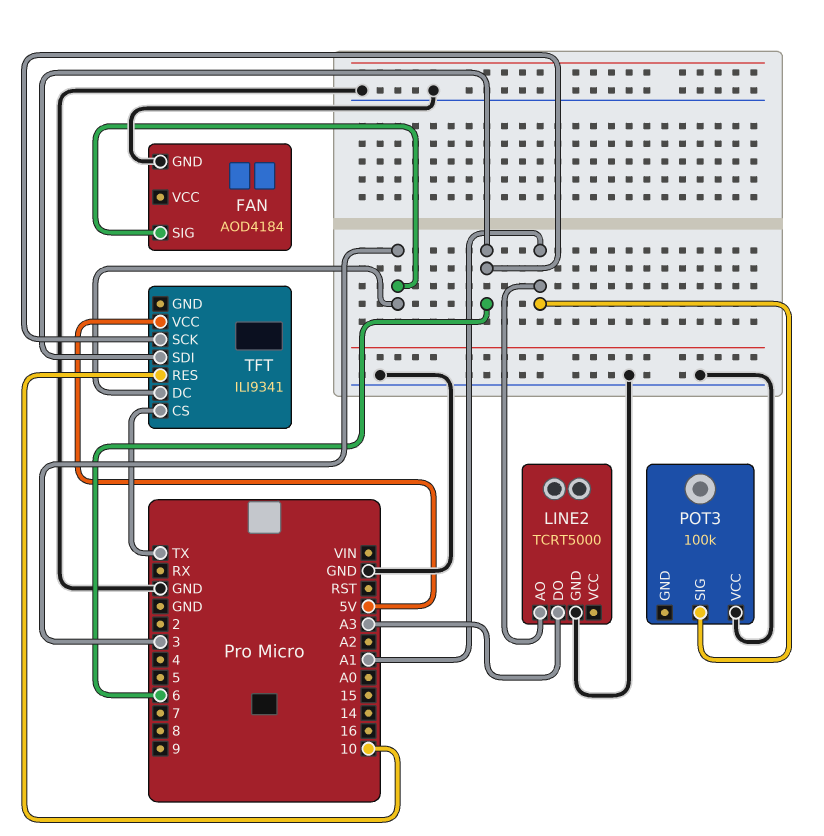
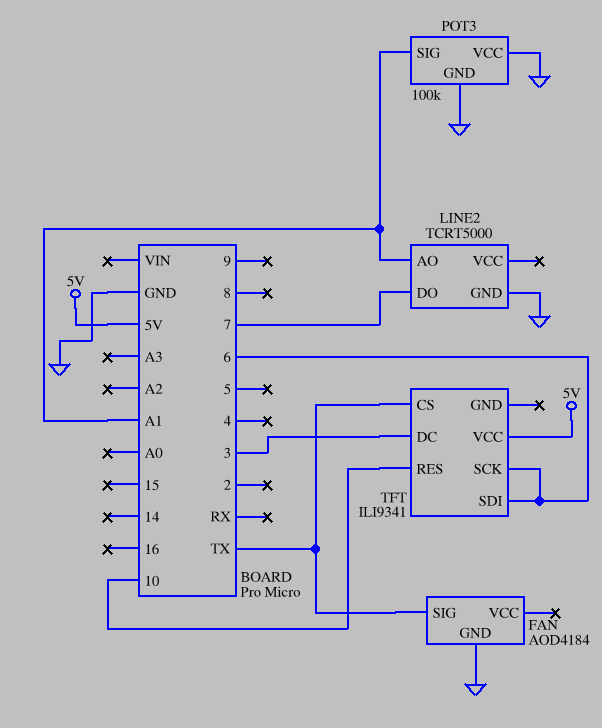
FAN pin SIG: 3 -> TX
LINE2 pin DO: A3 -> 7
POT3 pin GND: none -> GND

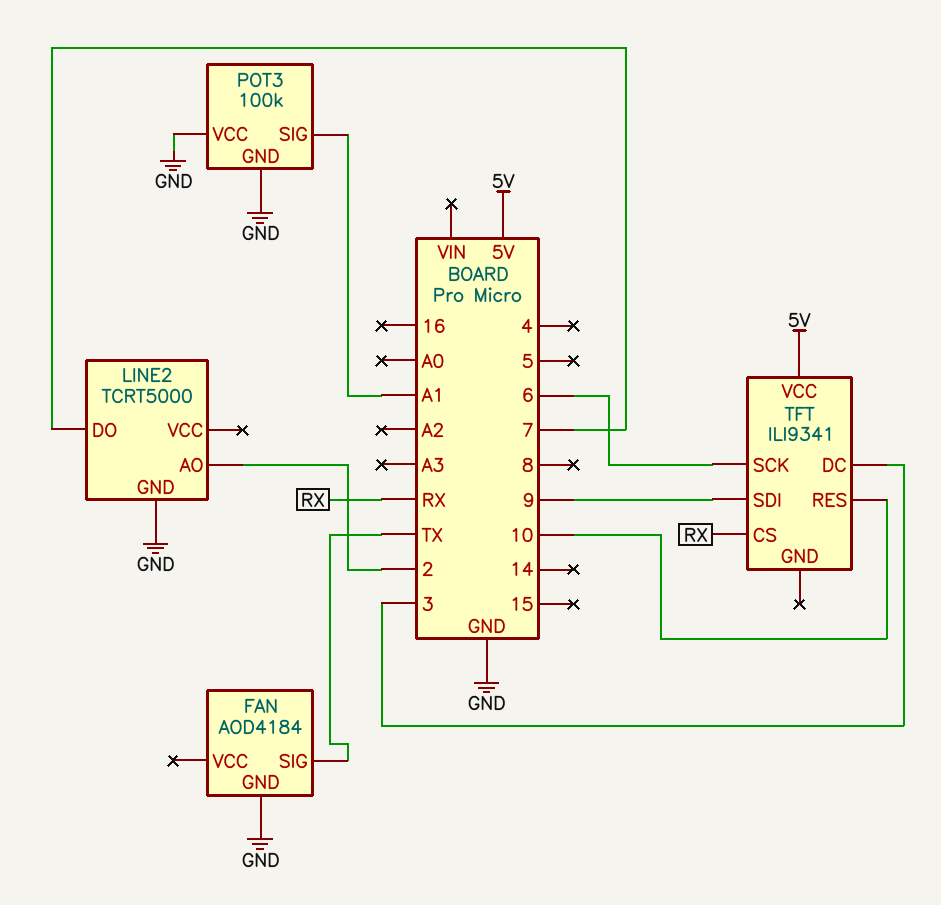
LINE2 pin AO: A1 -> 2
TFT pin CS: TX -> RX
TFT pin SDI: 6 -> 9

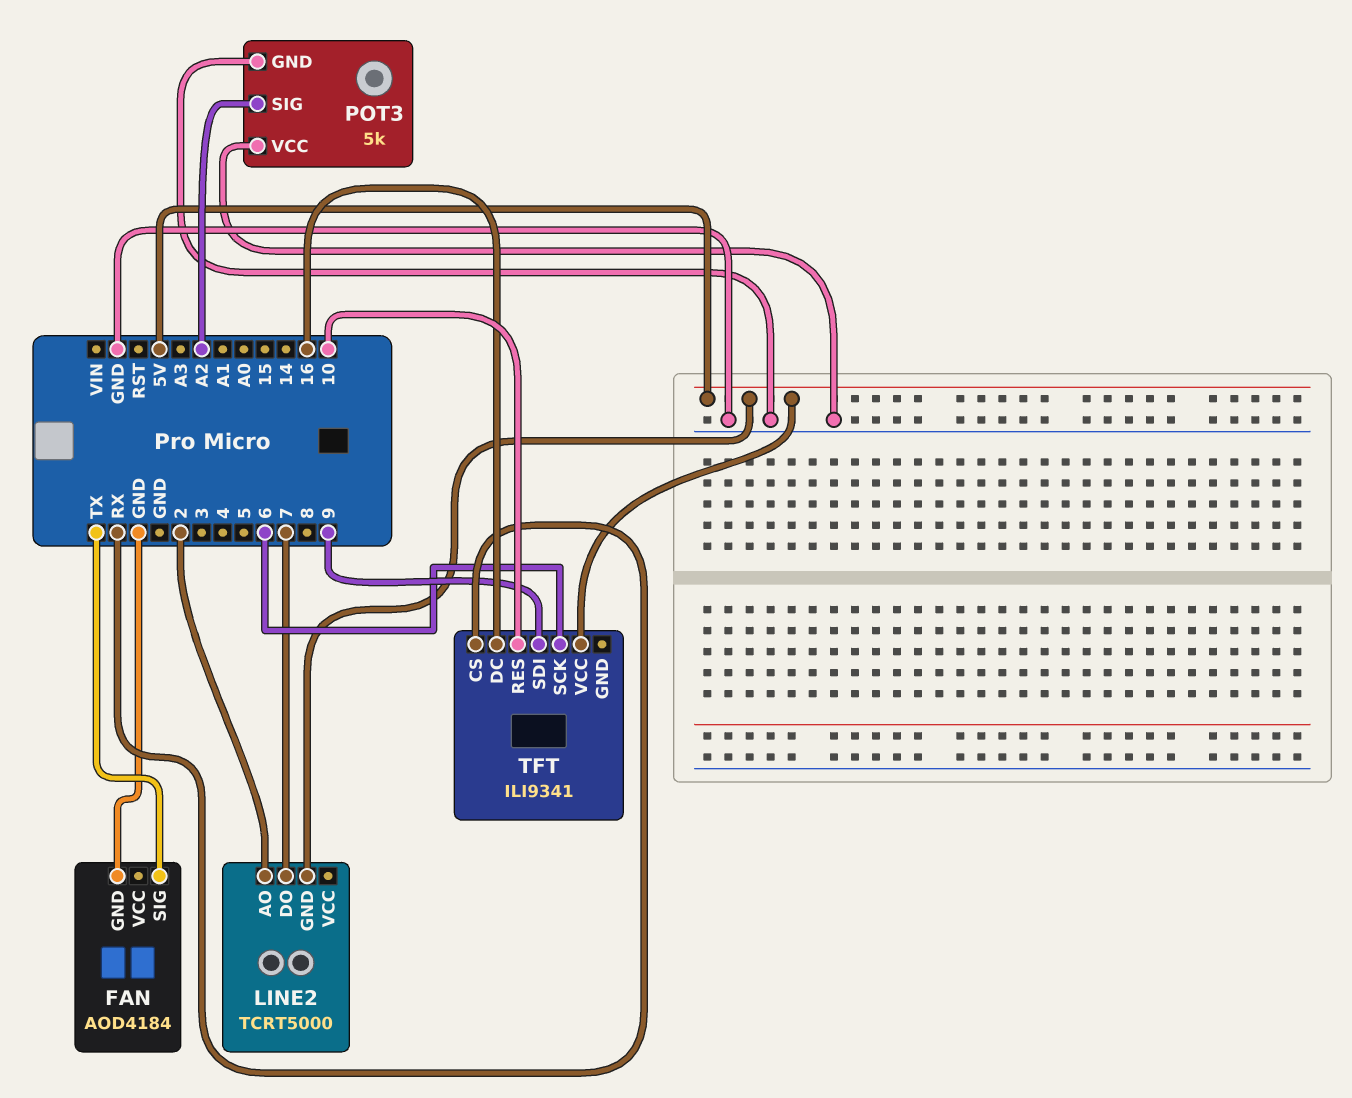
LINE2 pin GND: GND -> 5V
POT3: 100k -> 5k
POT3 pin SIG: A1 -> A2
TFT pin DC: 3 -> 16

